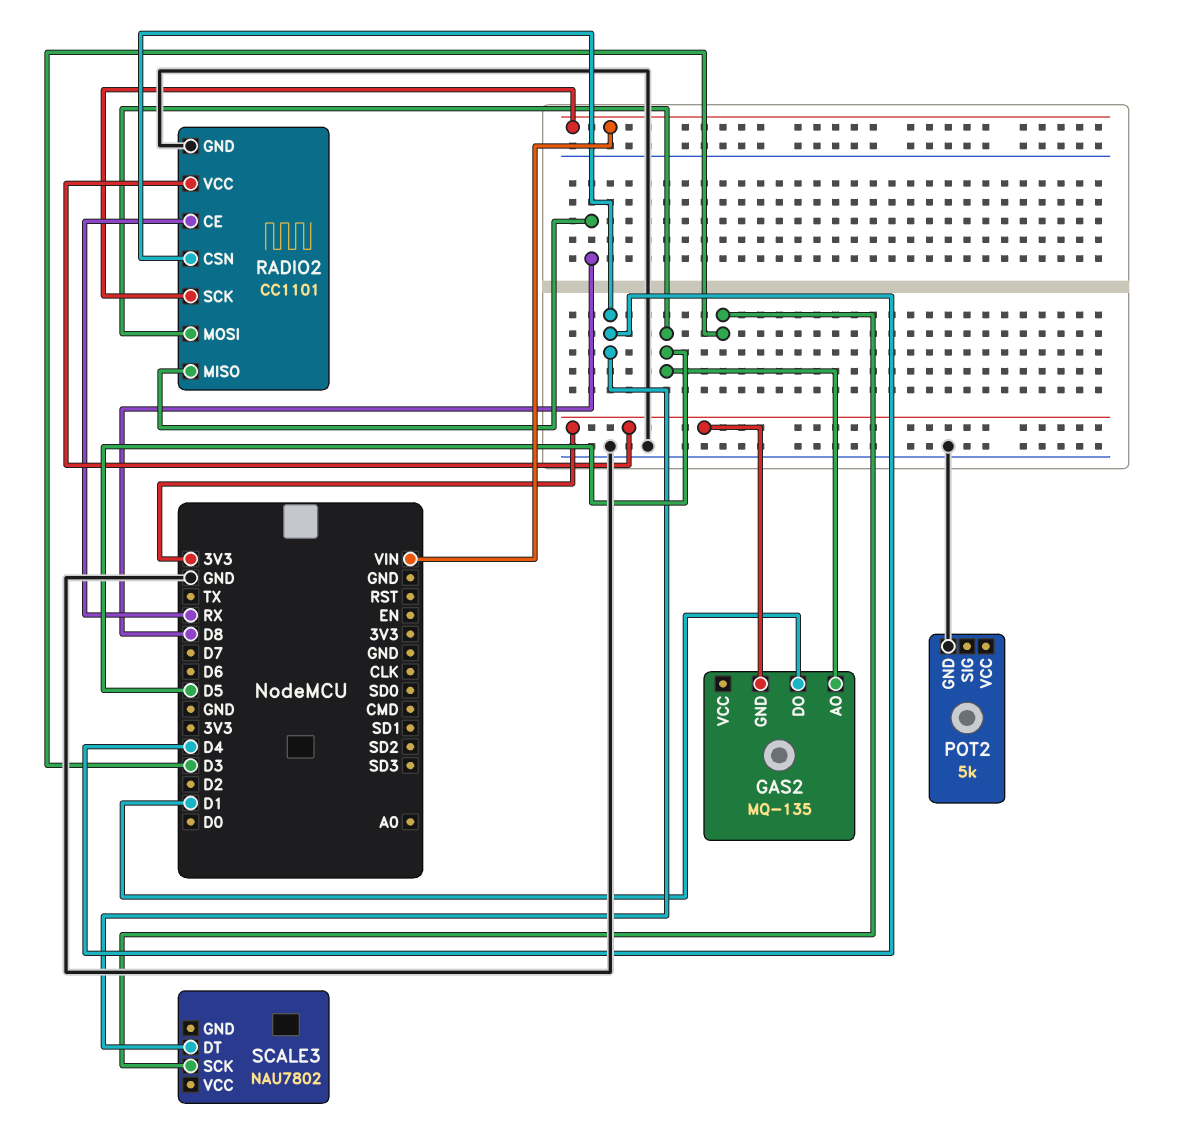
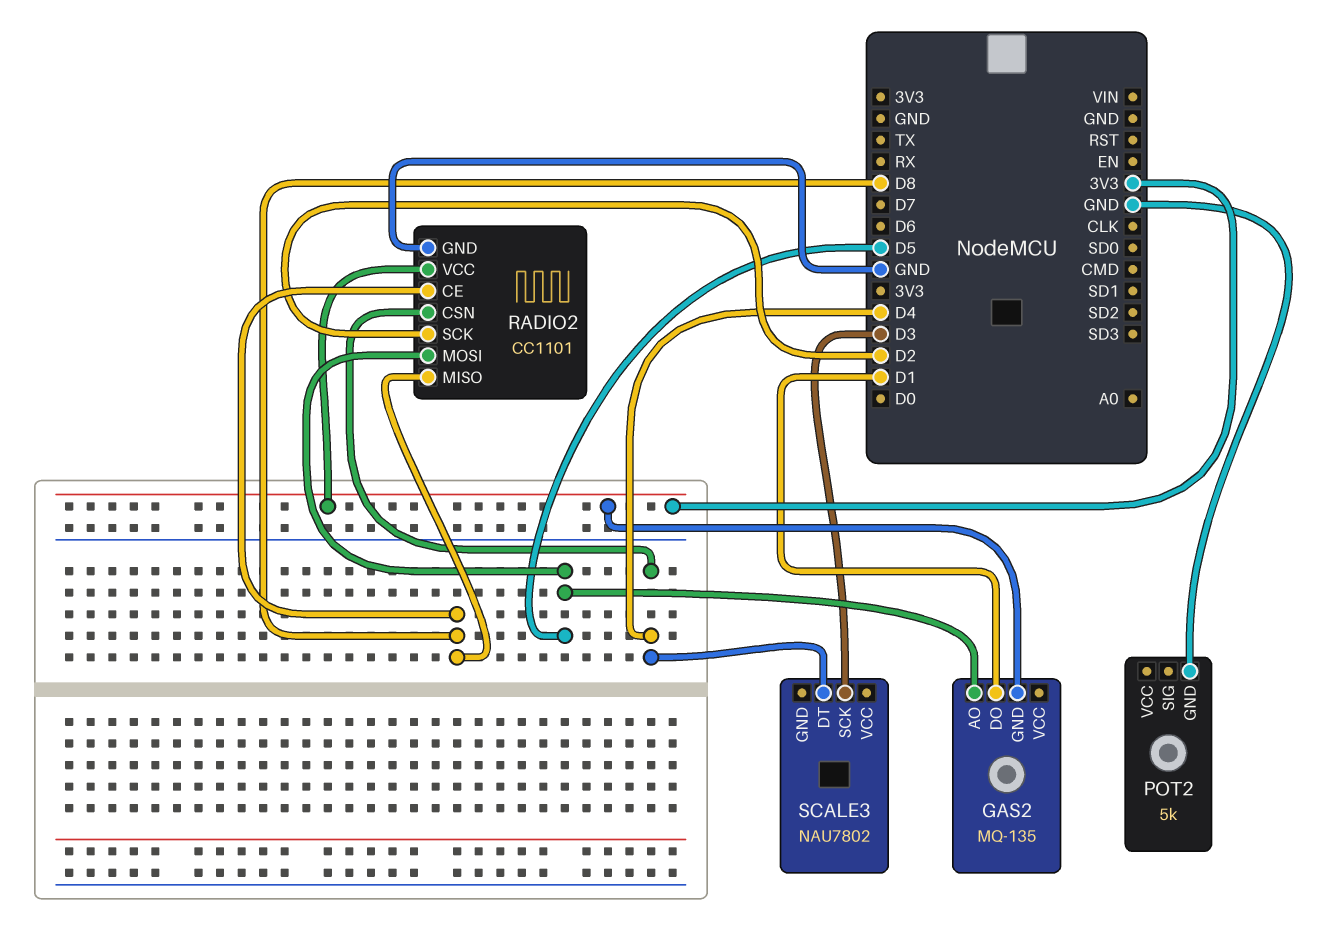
RADIO2 pin CE: RX -> D8
RADIO2 pin SCK: VIN -> D2

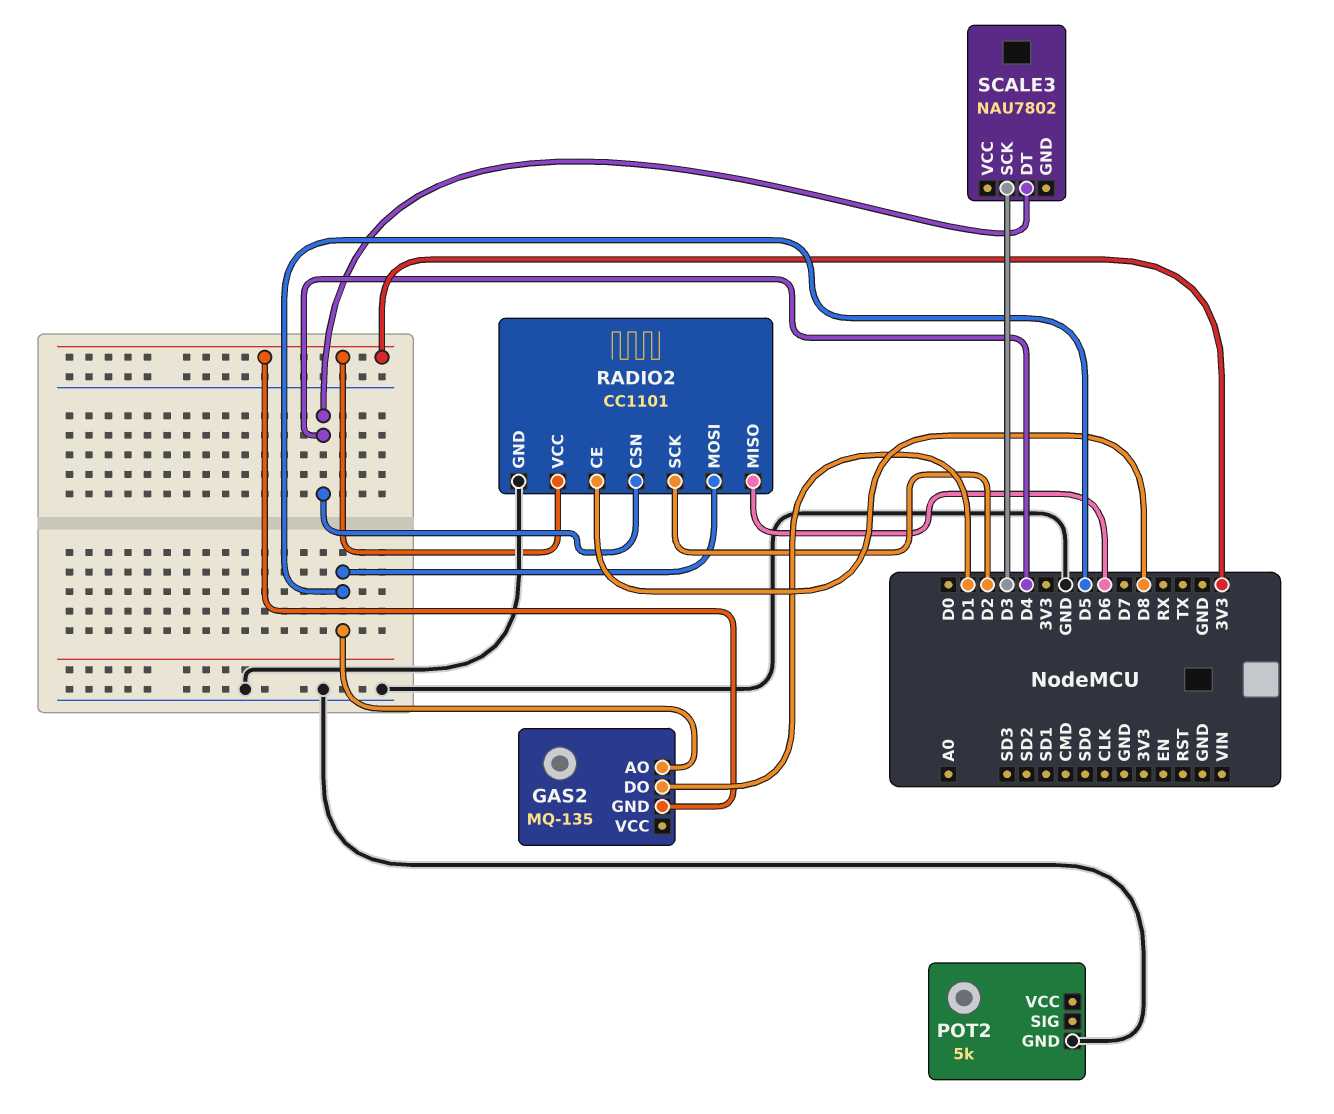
RADIO2 pin MISO: D8 -> D6

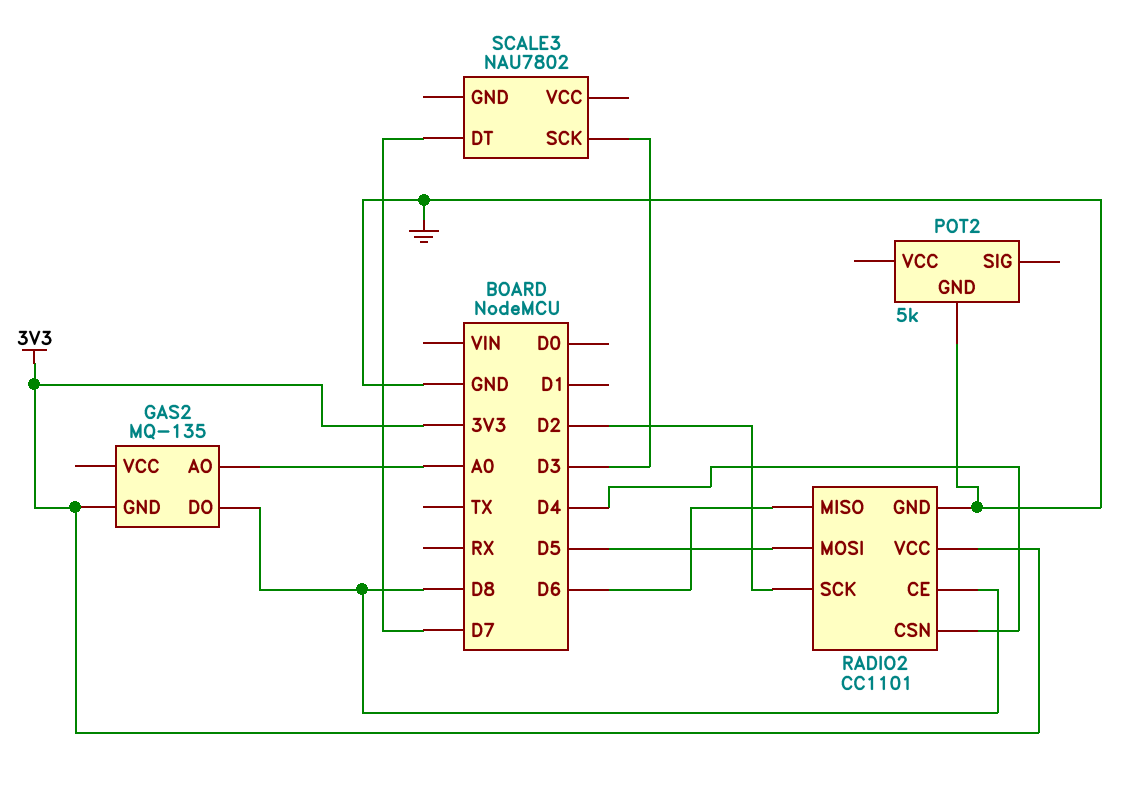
GAS2 pin AO: D5 -> A0
GAS2 pin DO: D1 -> D8
SCALE3 pin DT: D4 -> D7

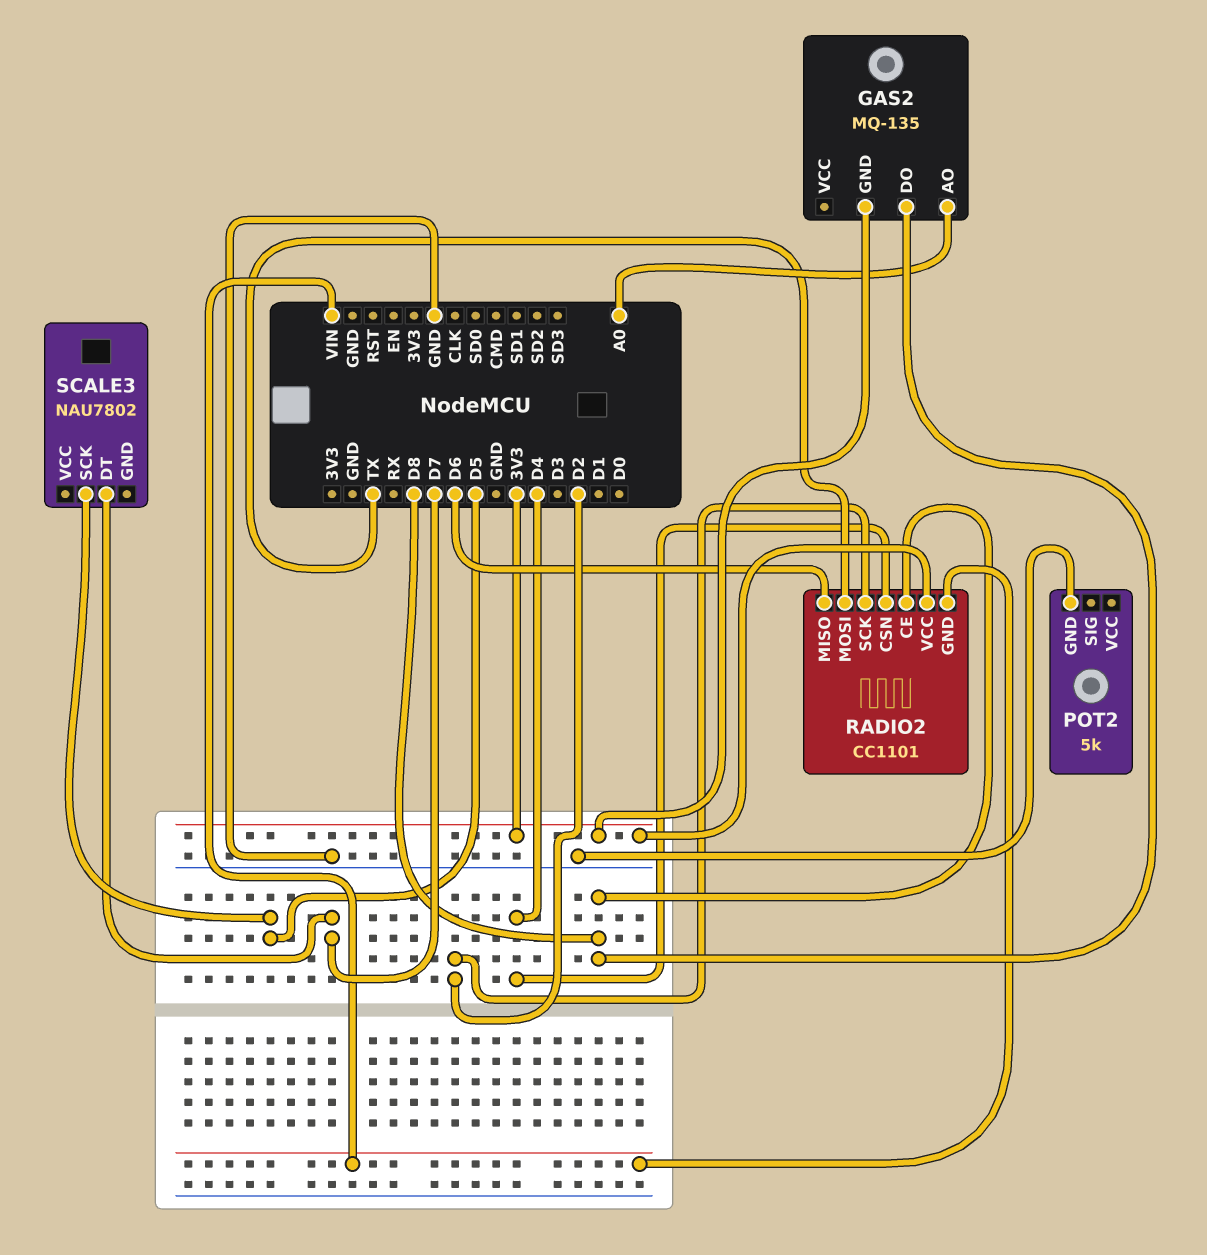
RADIO2 pin GND: GND -> VIN
RADIO2 pin MOSI: D5 -> TX
SCALE3 pin SCK: D3 -> D5

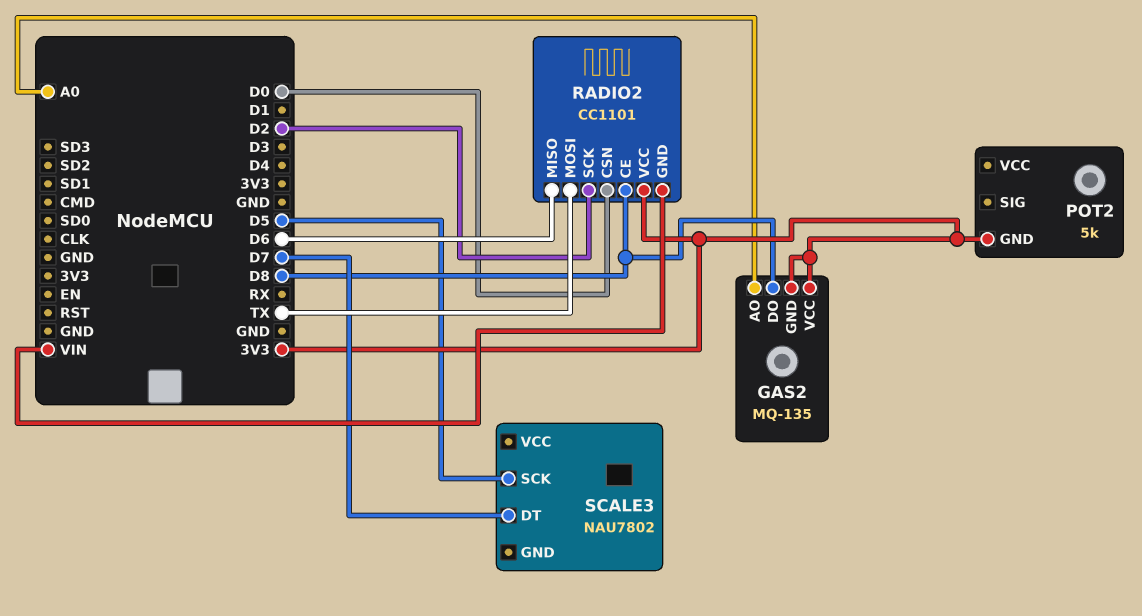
GAS2 pin VCC: none -> 3V3
POT2 pin GND: GND -> 3V3
RADIO2 pin CSN: D4 -> D0

